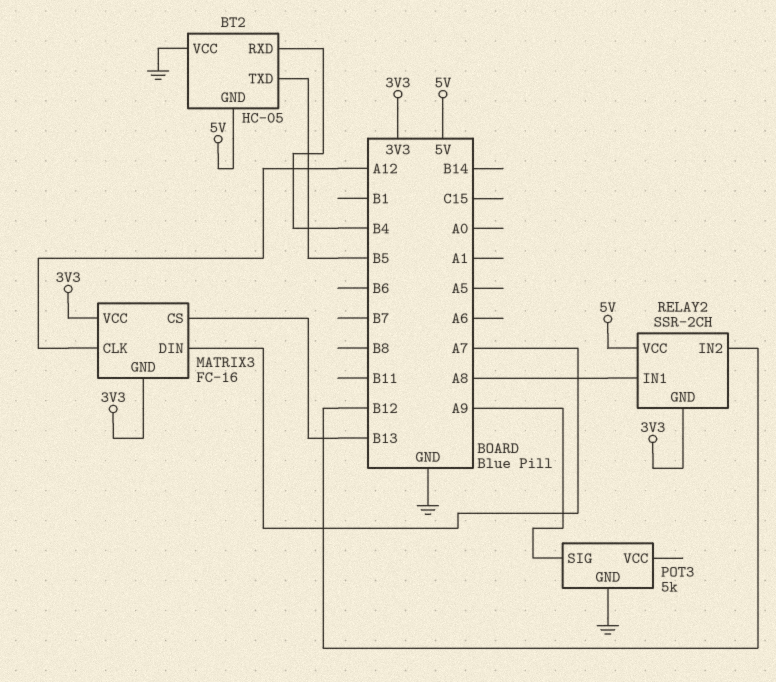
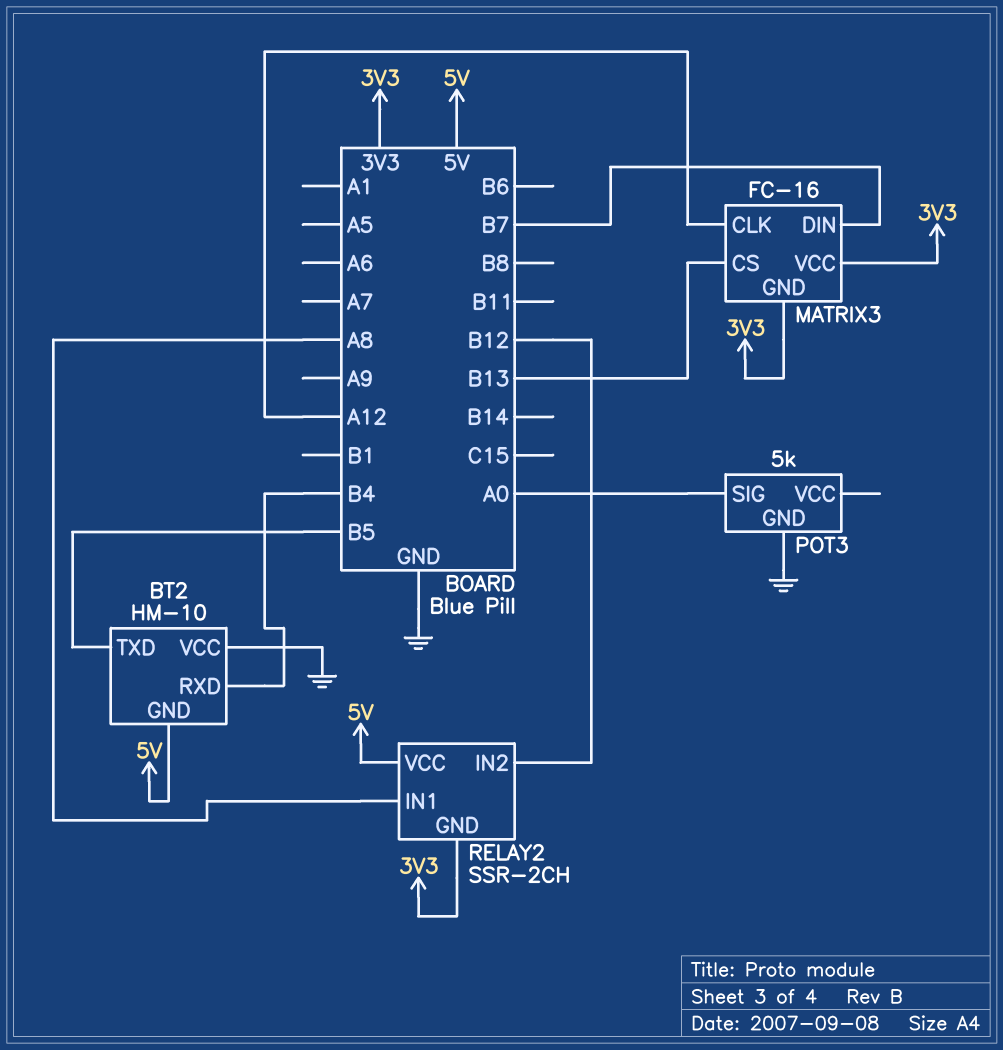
BT2: HC-05 -> HM-10
MATRIX3 pin DIN: A7 -> B7
POT3 pin SIG: A9 -> A0

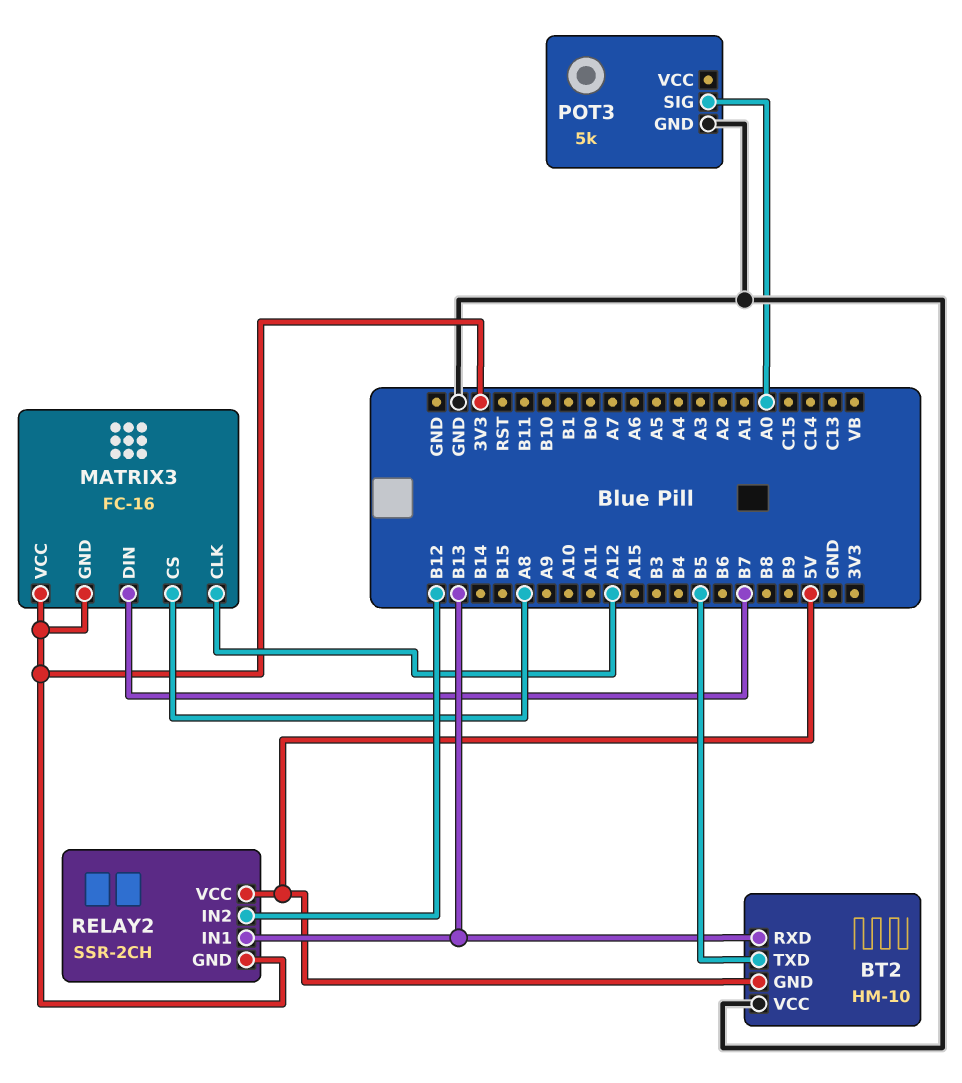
BT2 pin RXD: B4 -> B13
MATRIX3 pin CS: B13 -> A8
RELAY2 pin IN1: A8 -> B13

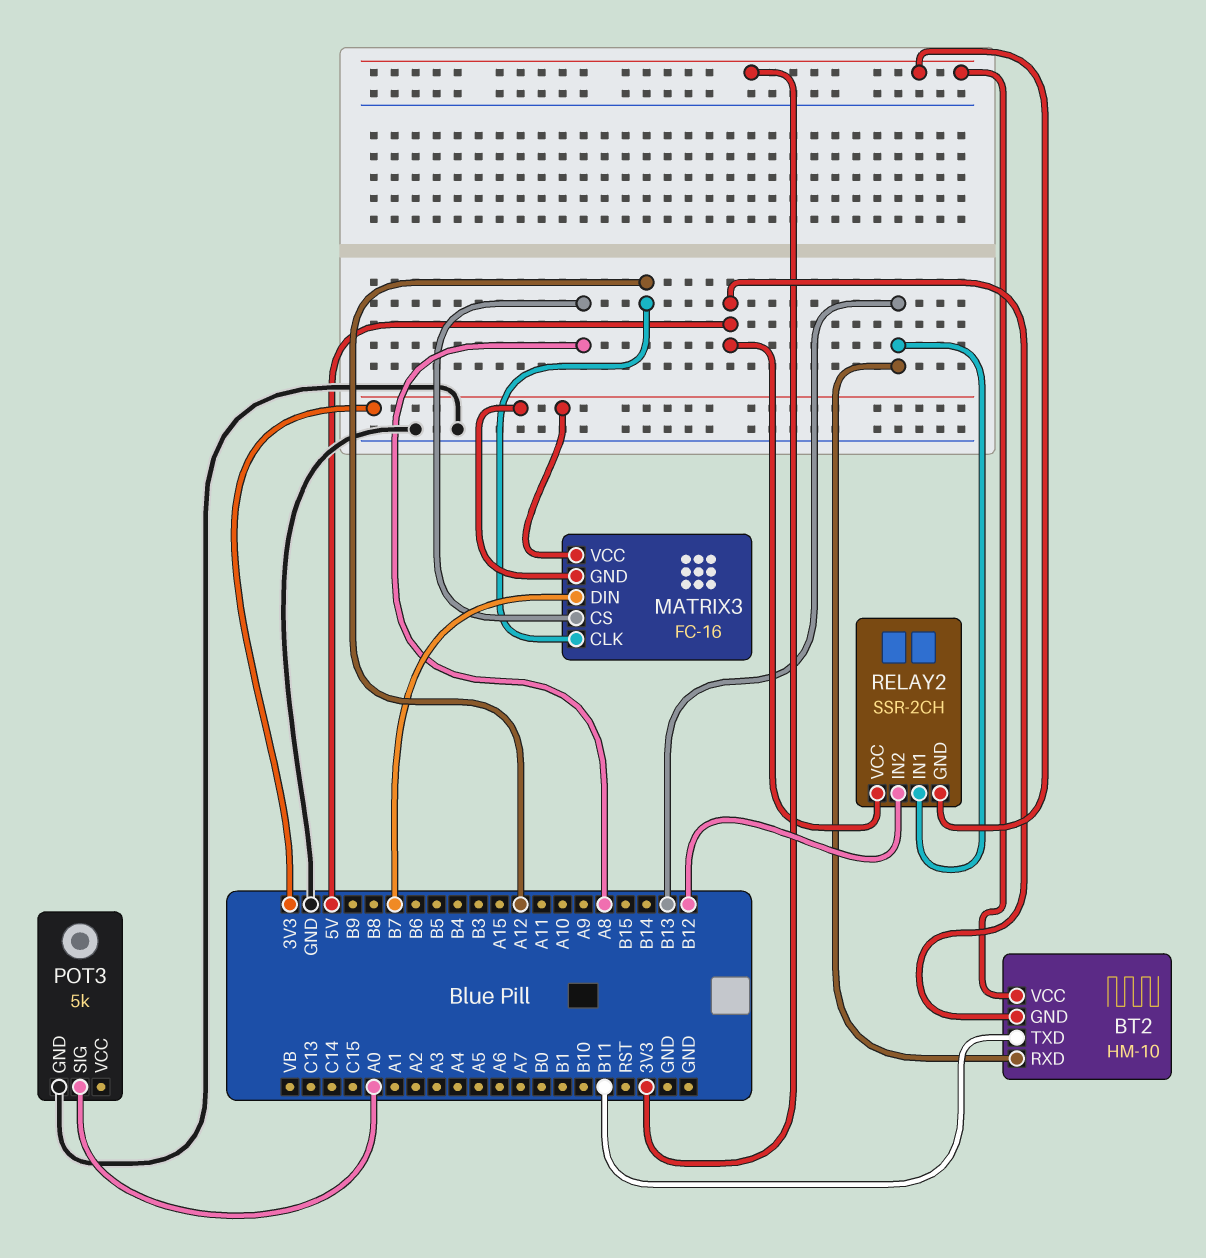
BT2 pin TXD: B5 -> B11
BT2 pin VCC: GND -> 3V3

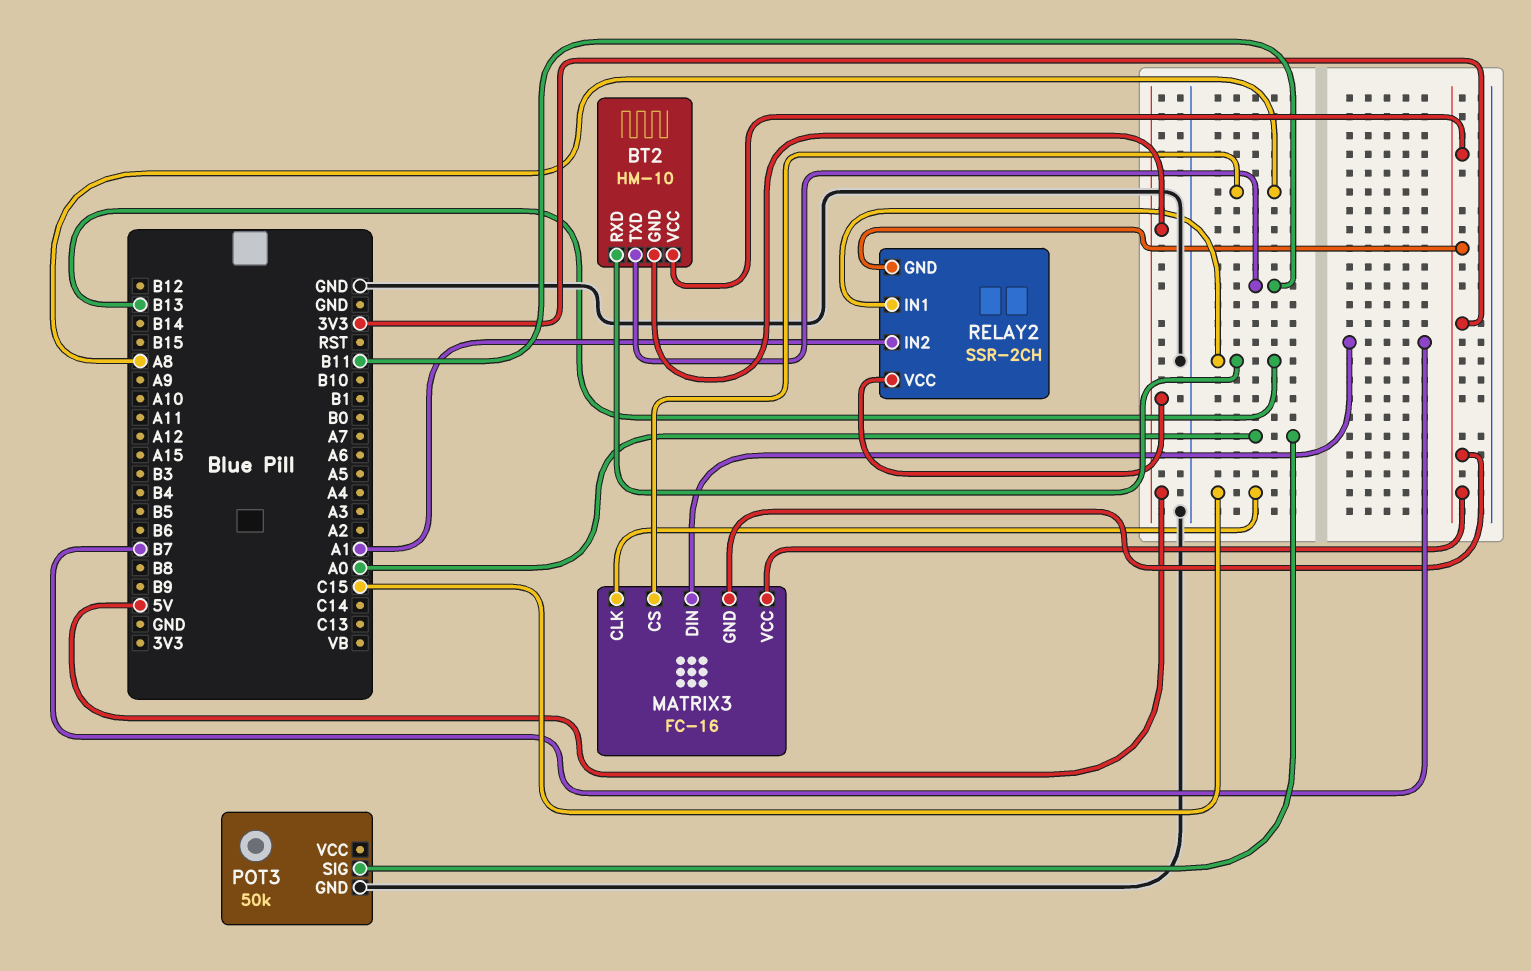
MATRIX3 pin CLK: A12 -> C15
POT3: 5k -> 50k
RELAY2 pin IN2: B12 -> A1

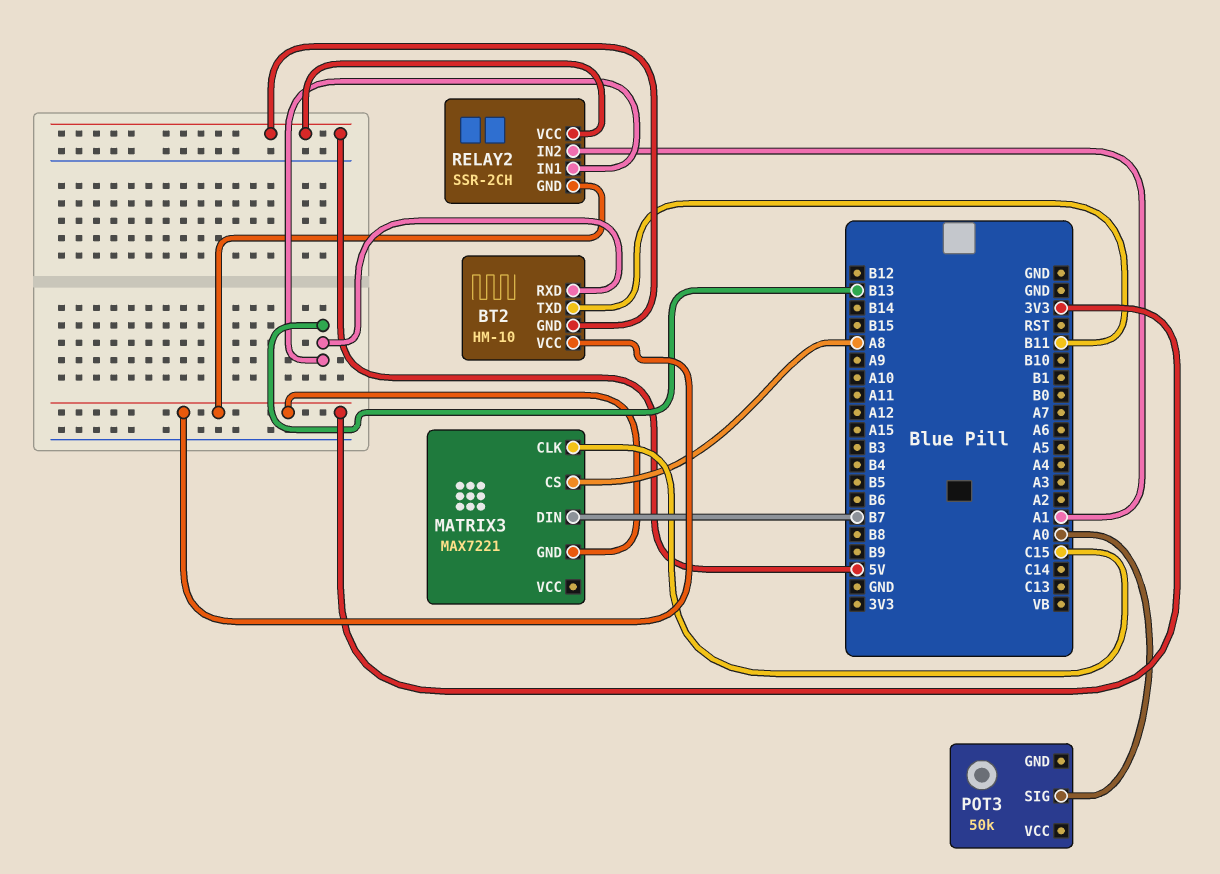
MATRIX3: FC-16 -> MAX7221
MATRIX3 pin VCC: 3V3 -> none
POT3 pin GND: GND -> none

